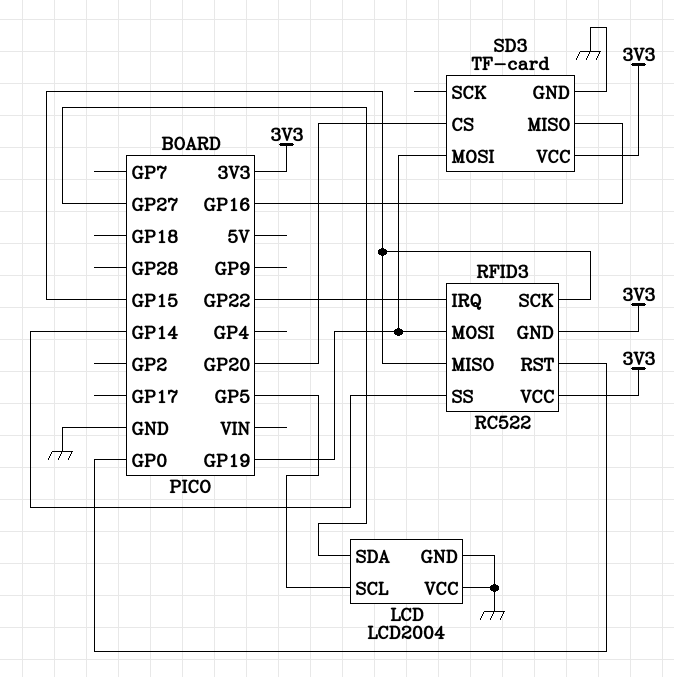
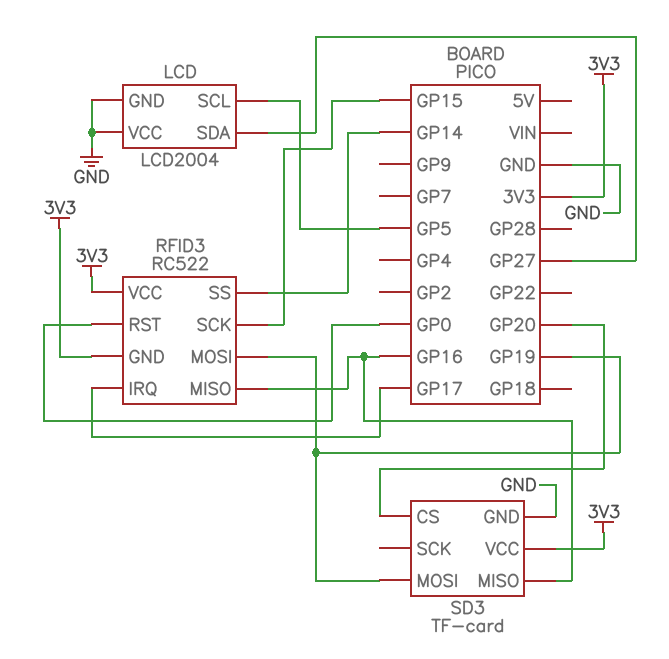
RFID3 pin IRQ: GP22 -> GP17
RFID3 pin MISO: GP15 -> GP16

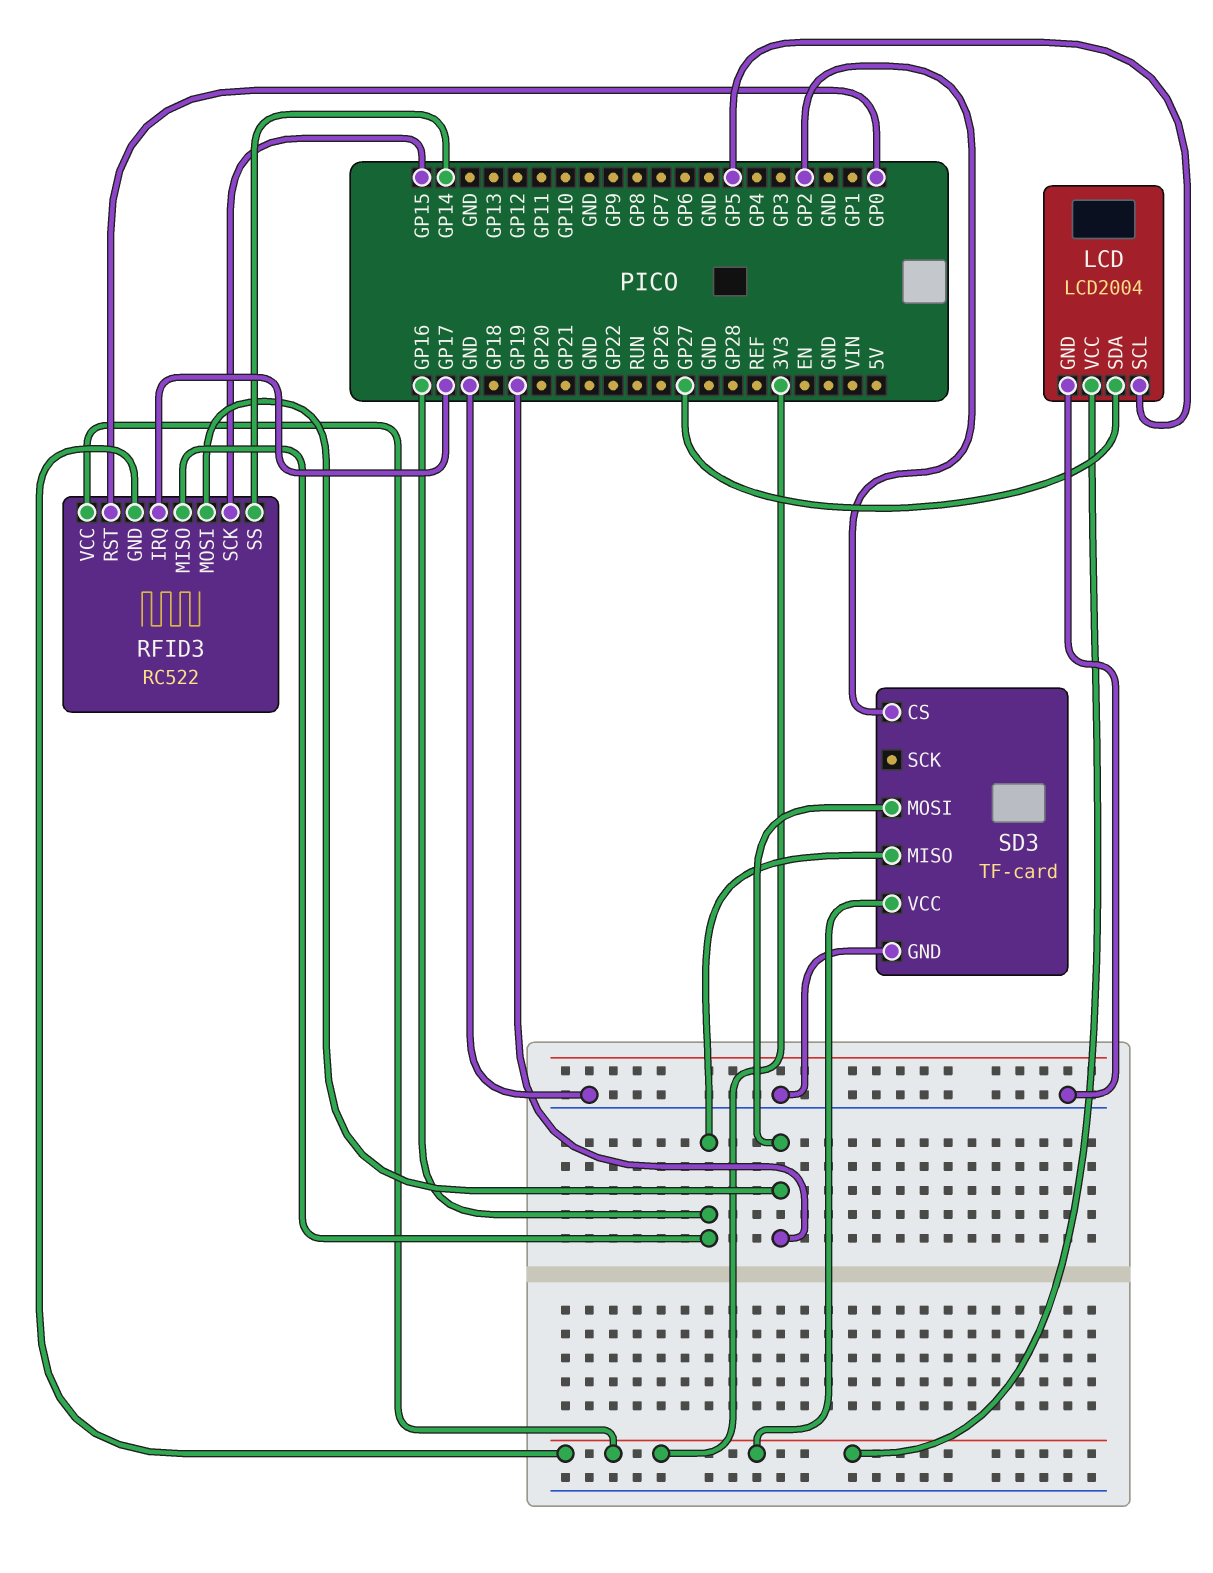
LCD pin VCC: GND -> 3V3
SD3 pin CS: GP20 -> GP2

